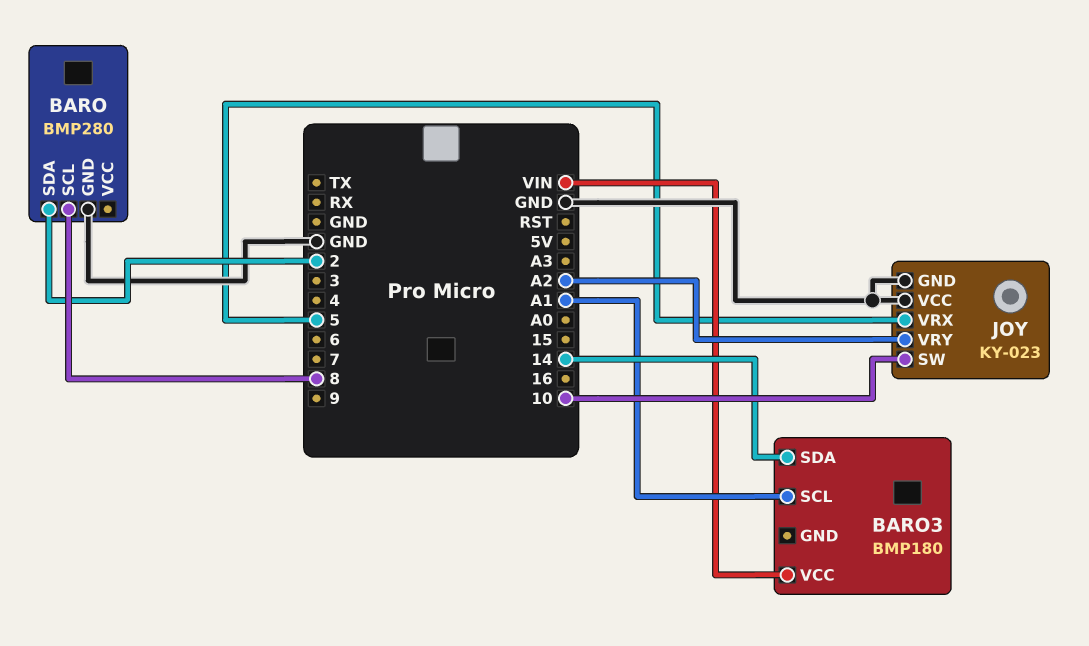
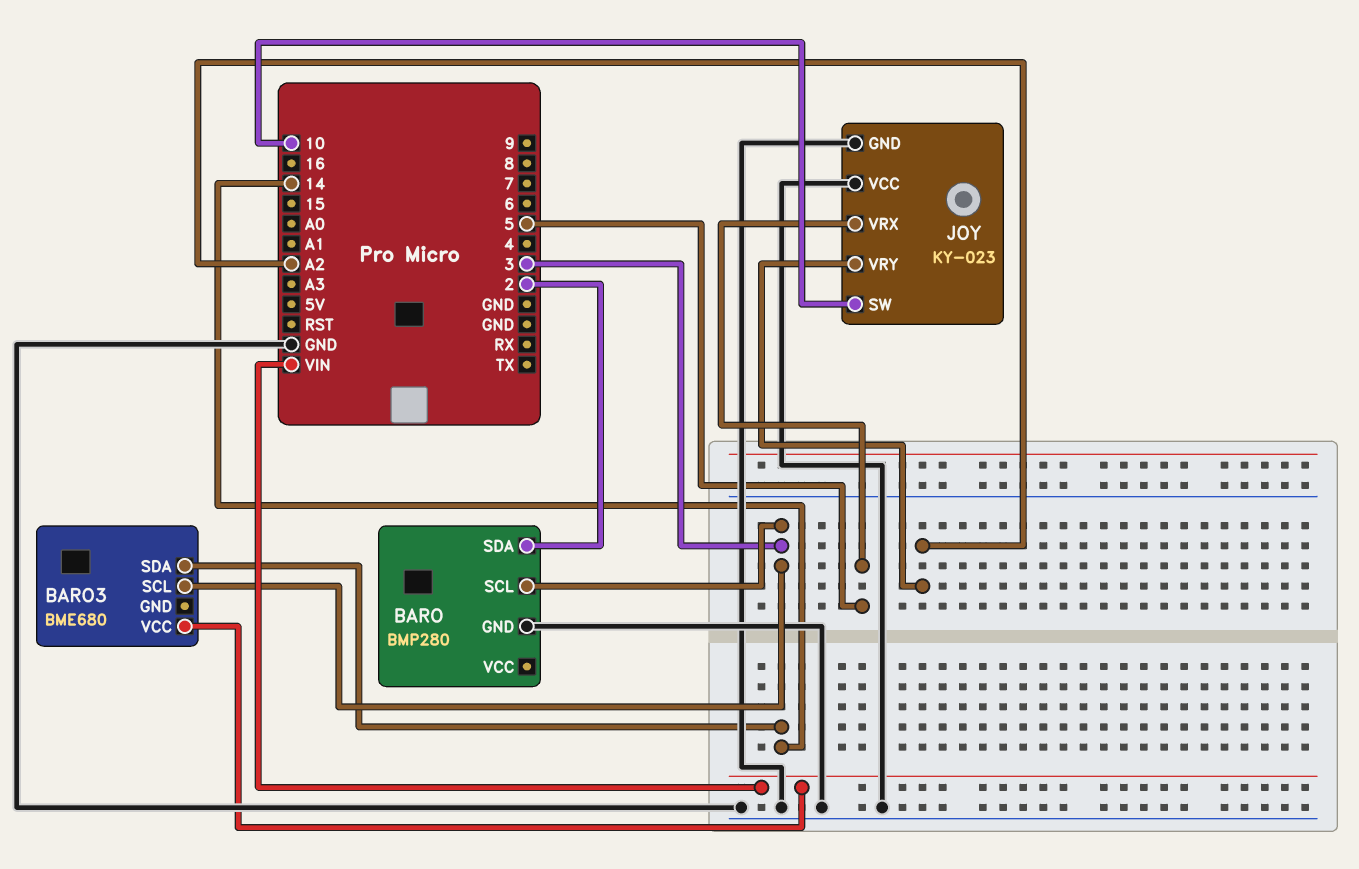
BARO pin SCL: 8 -> 3
BARO3: BMP180 -> BME680
BARO3 pin SCL: A1 -> 3

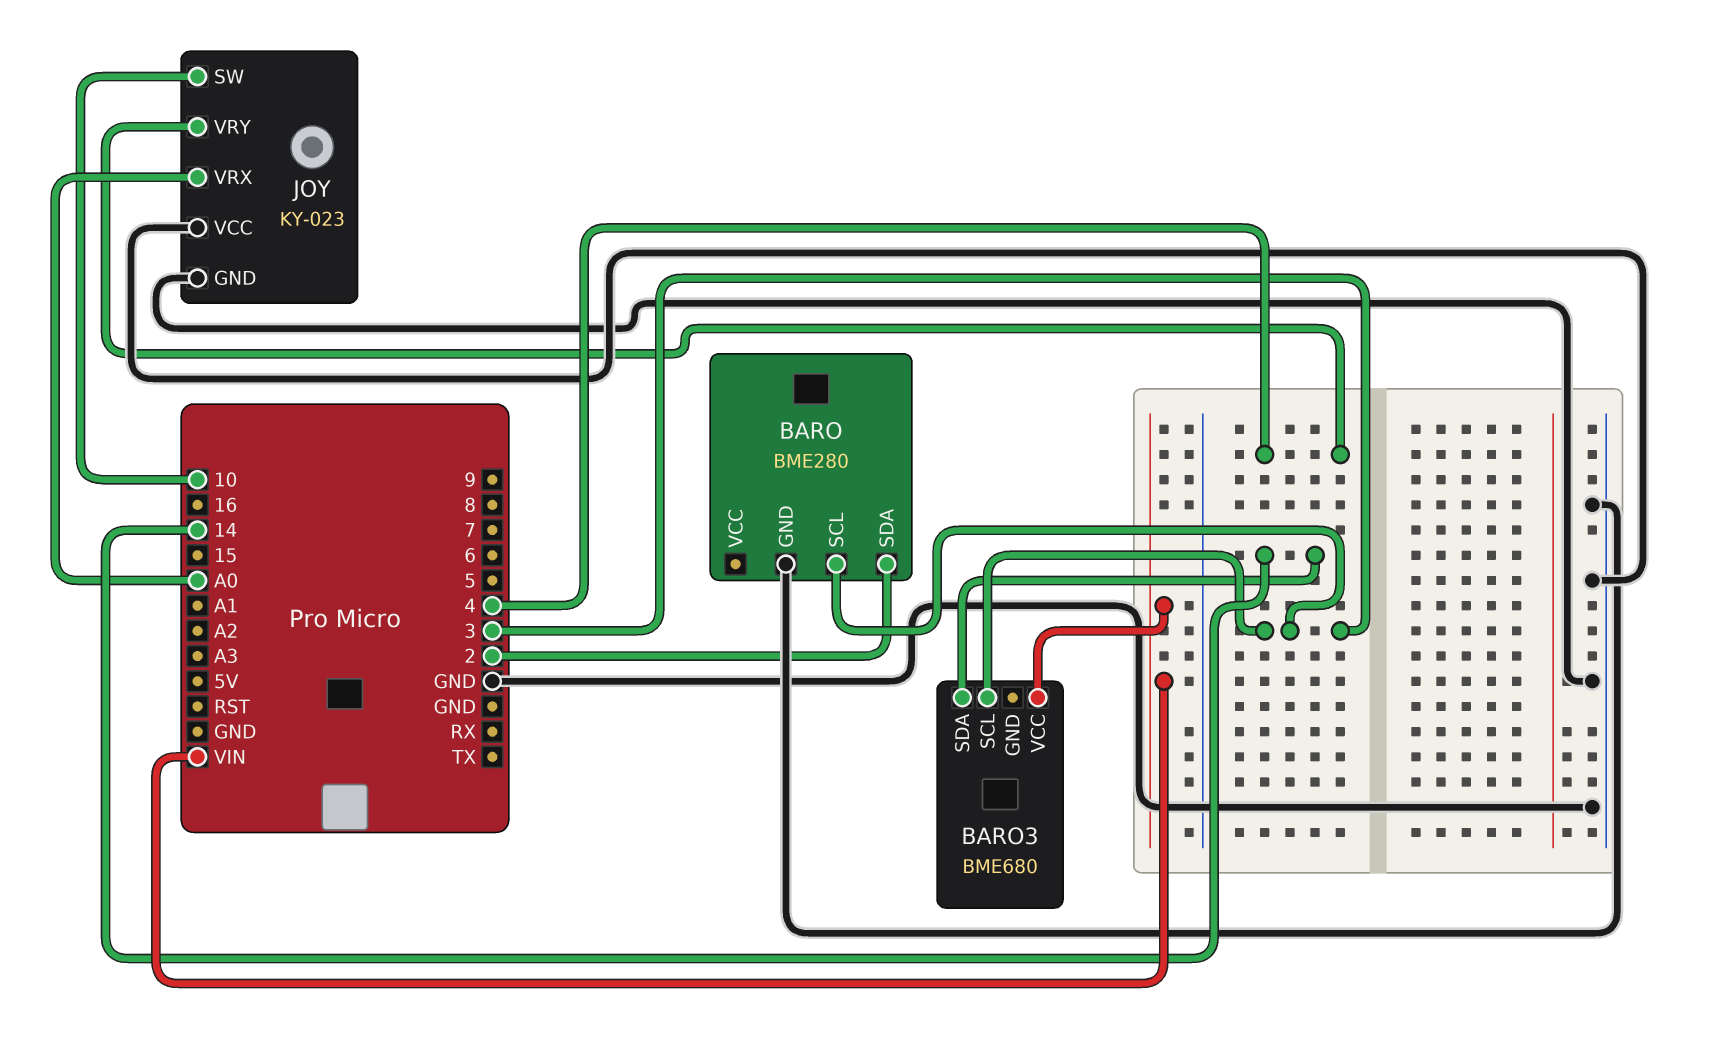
BARO: BMP280 -> BME280
JOY pin VRX: 5 -> A0
JOY pin VRY: A2 -> 4

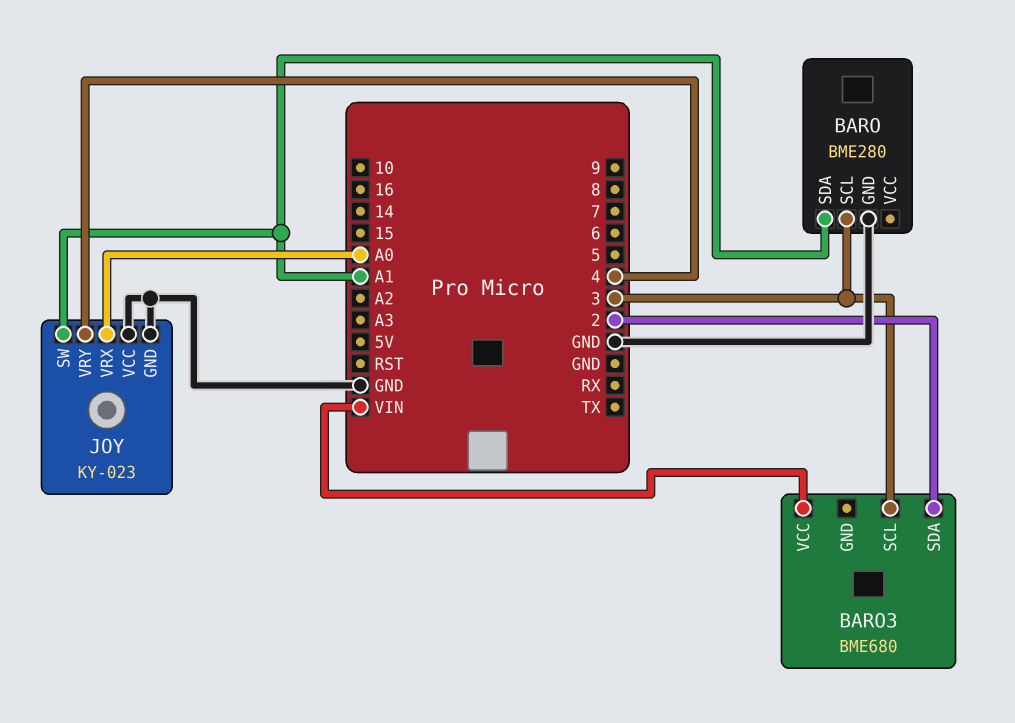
BARO pin SDA: 2 -> A1
BARO3 pin SDA: 14 -> 2
JOY pin SW: 10 -> A1

